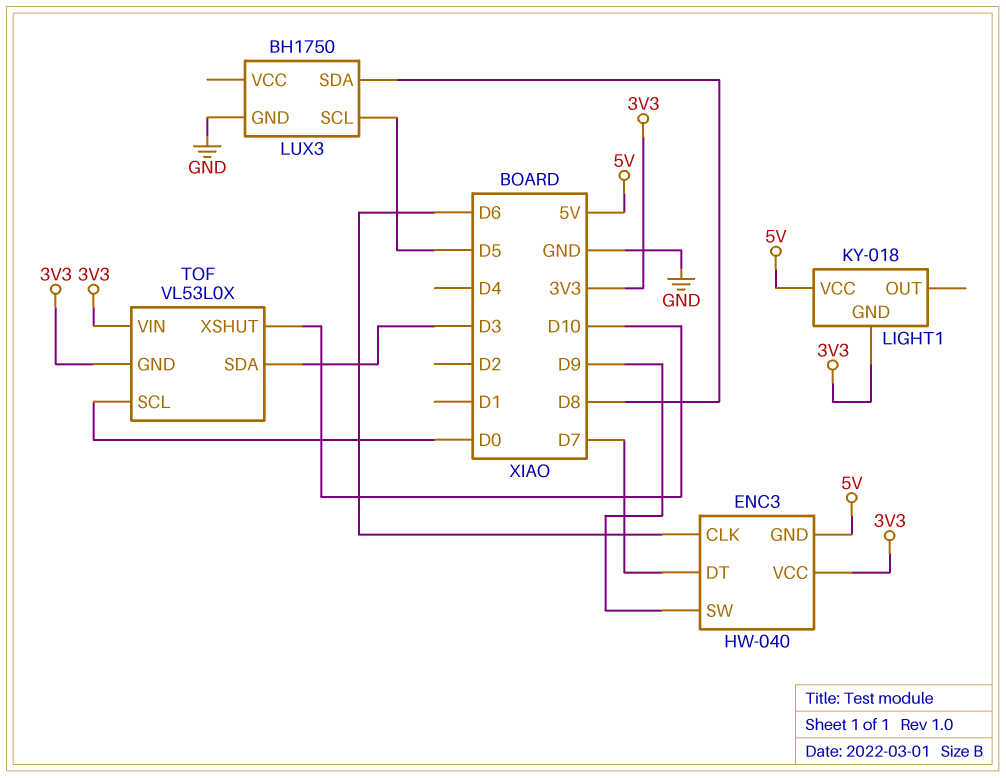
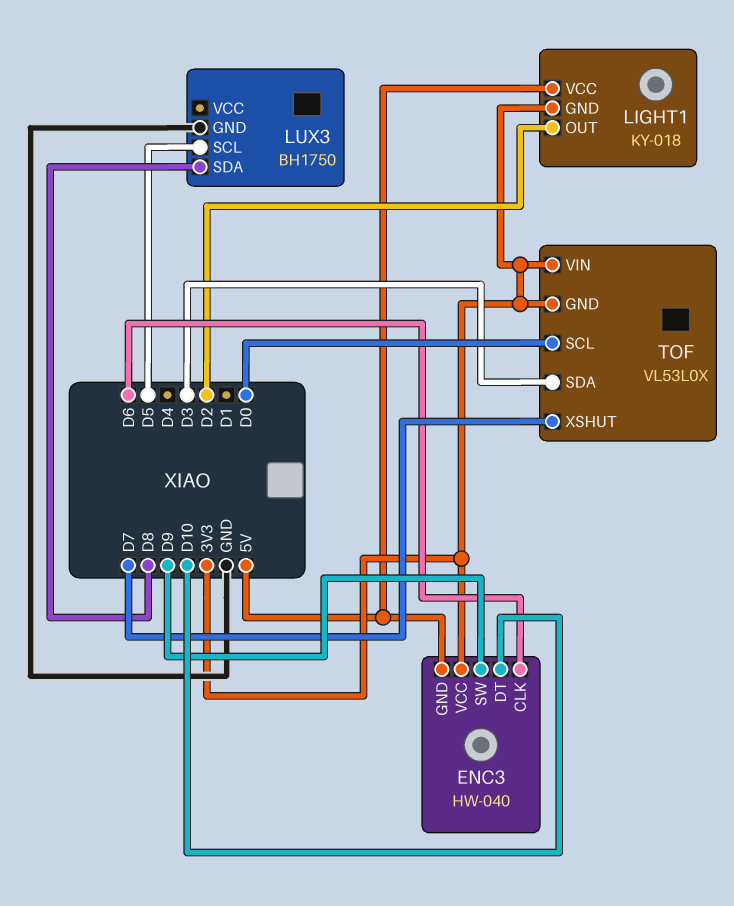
ENC3 pin DT: D7 -> D10
LIGHT1 pin OUT: none -> D2
TOF pin XSHUT: D10 -> D7

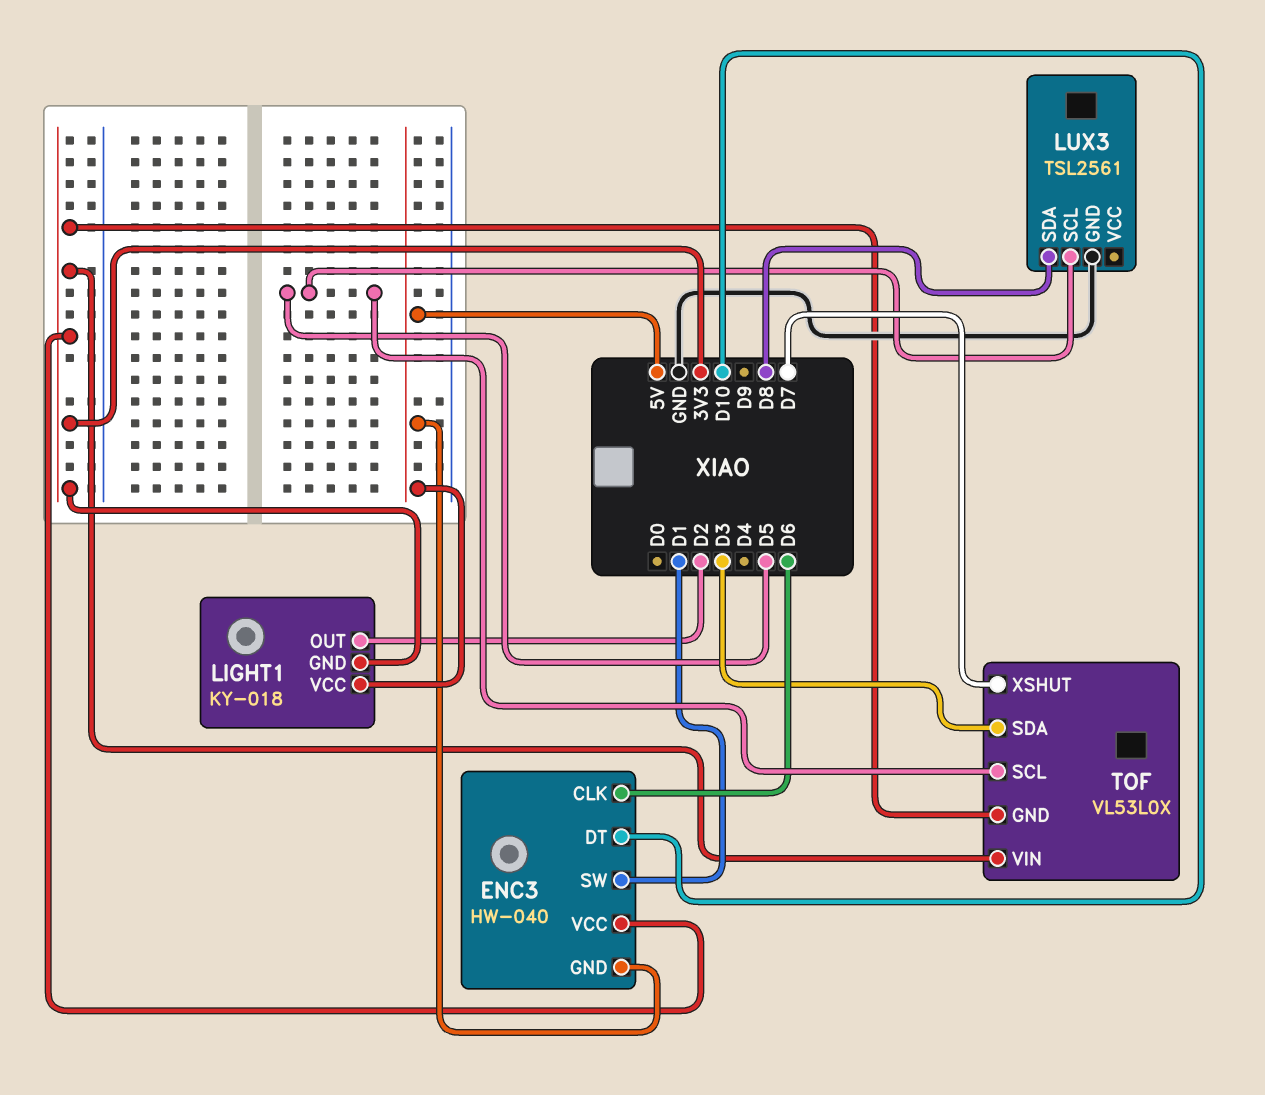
ENC3 pin SW: D9 -> D1
LUX3: BH1750 -> TSL2561
TOF pin SCL: D0 -> D5

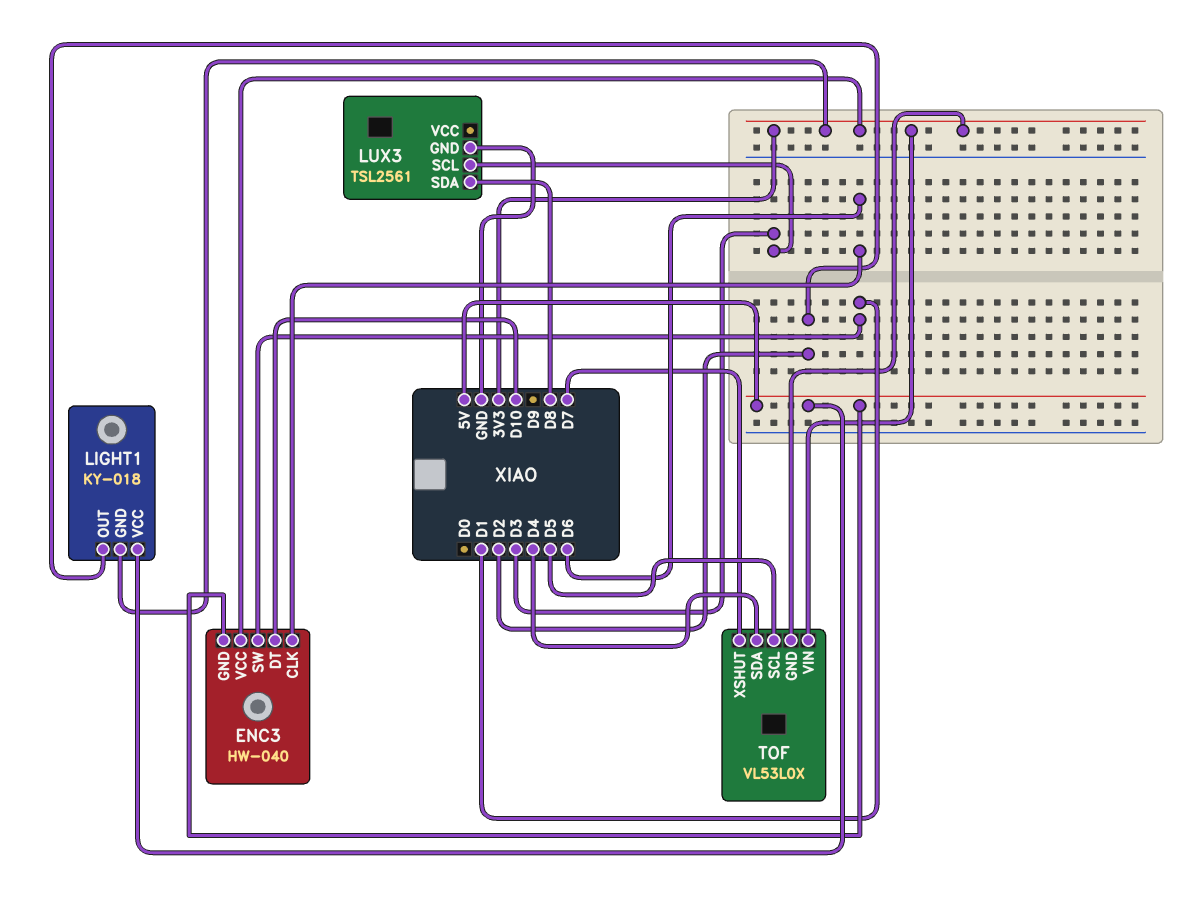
LUX3 pin SCL: D5 -> D3
TOF pin SDA: D3 -> D4

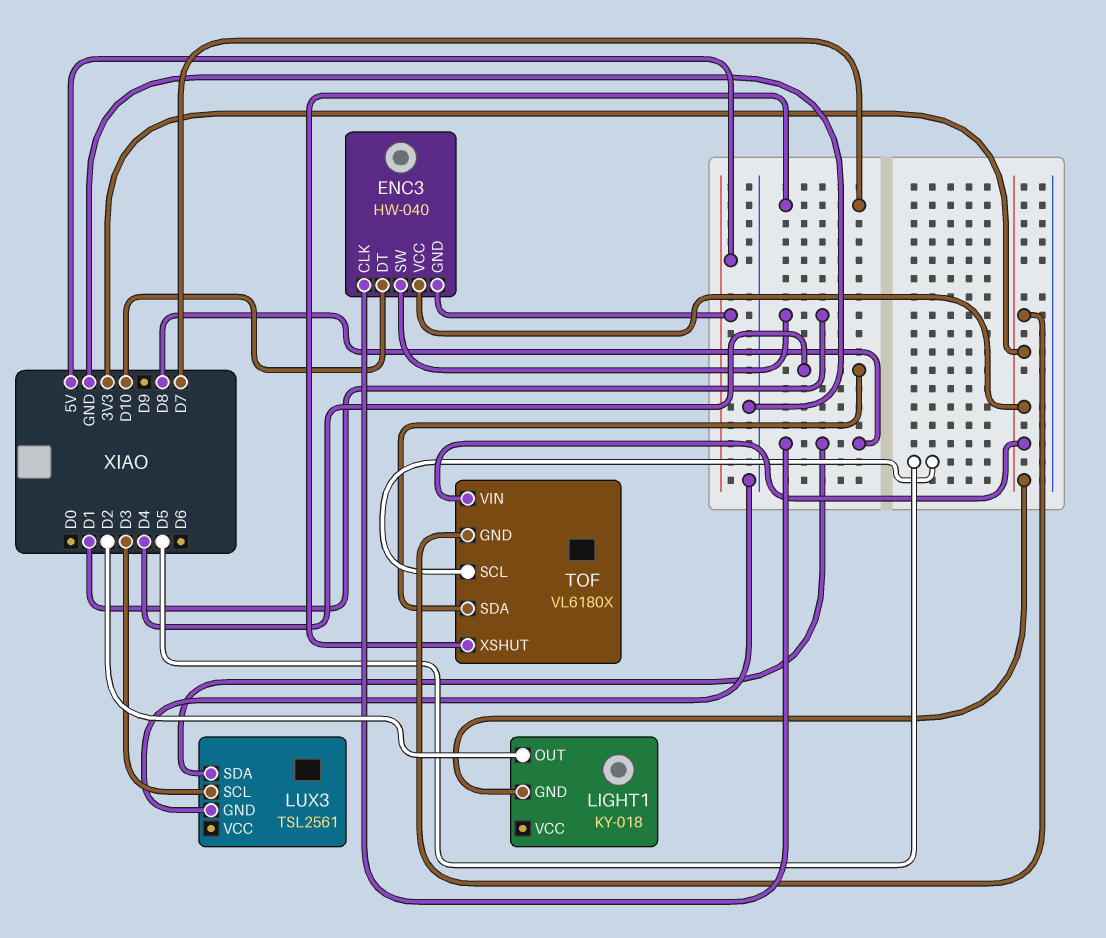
ENC3 pin CLK: D6 -> D8
LIGHT1 pin VCC: 5V -> none
TOF: VL53L0X -> VL6180X

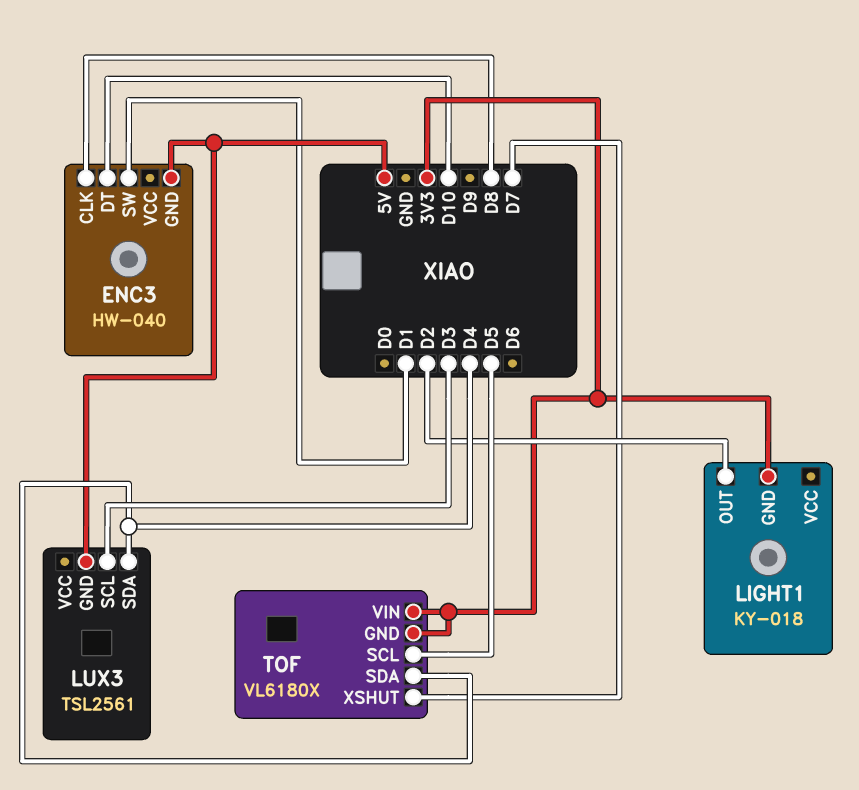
ENC3 pin VCC: 3V3 -> none
LUX3 pin GND: GND -> 5V
LUX3 pin SDA: D8 -> D4

